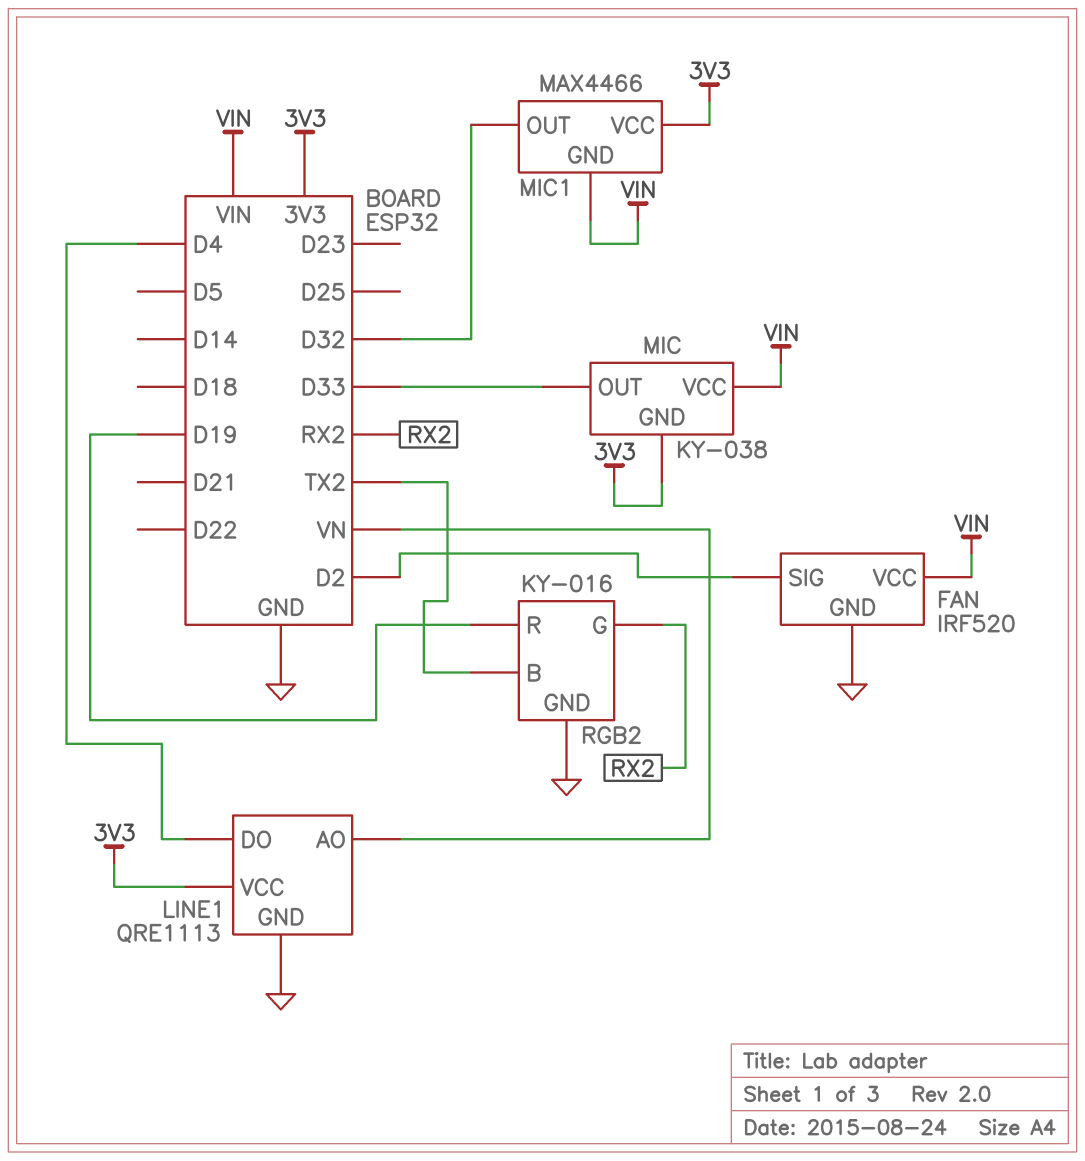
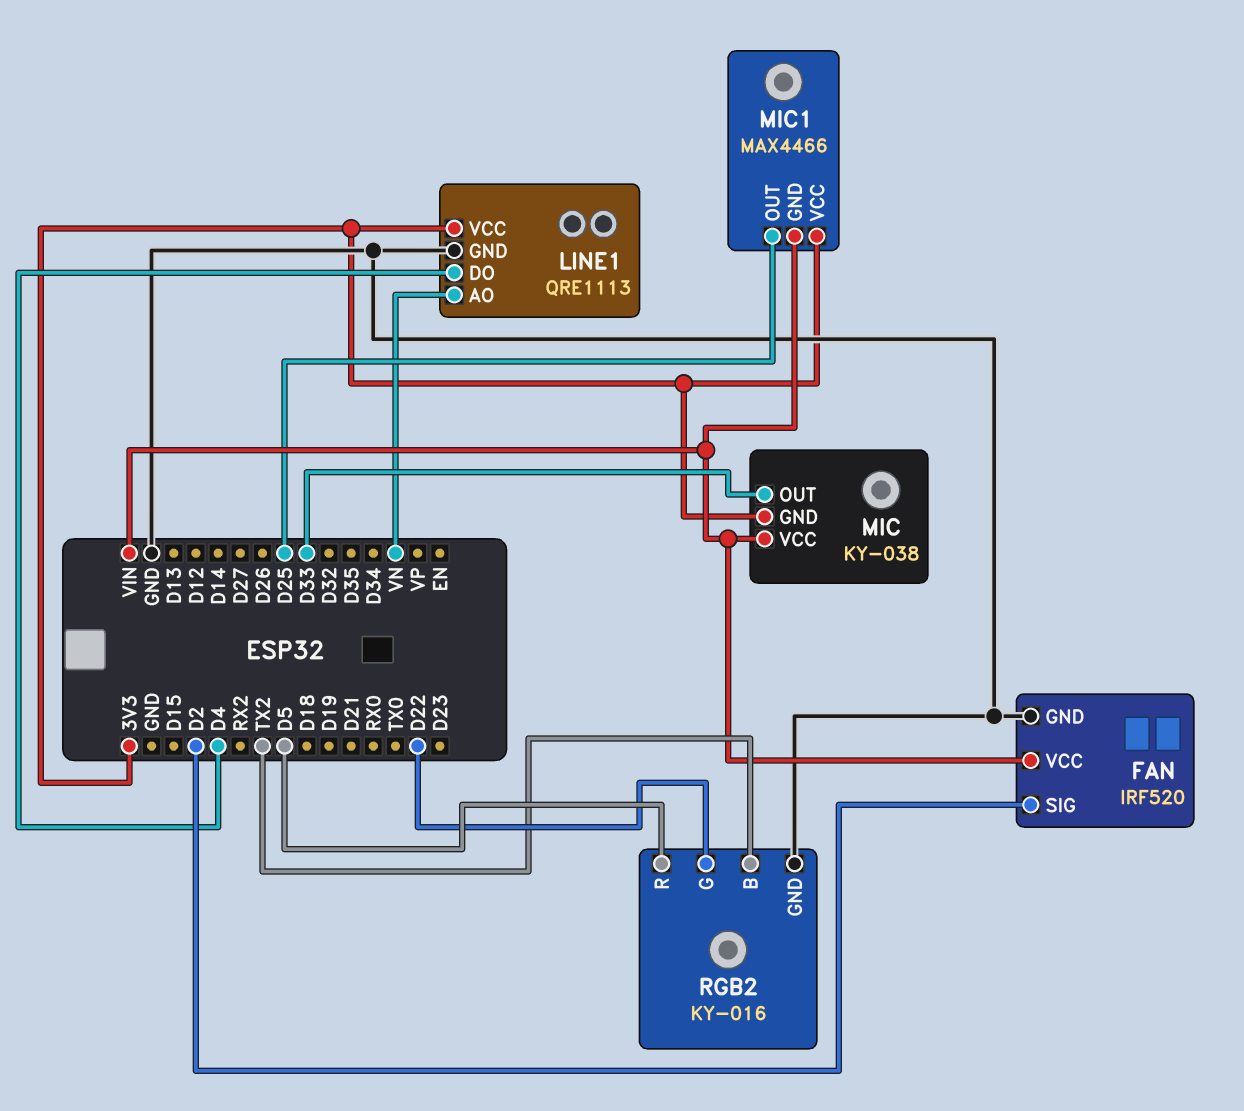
MIC1 pin OUT: D32 -> D25
RGB2 pin G: RX2 -> D22
RGB2 pin R: D19 -> D5

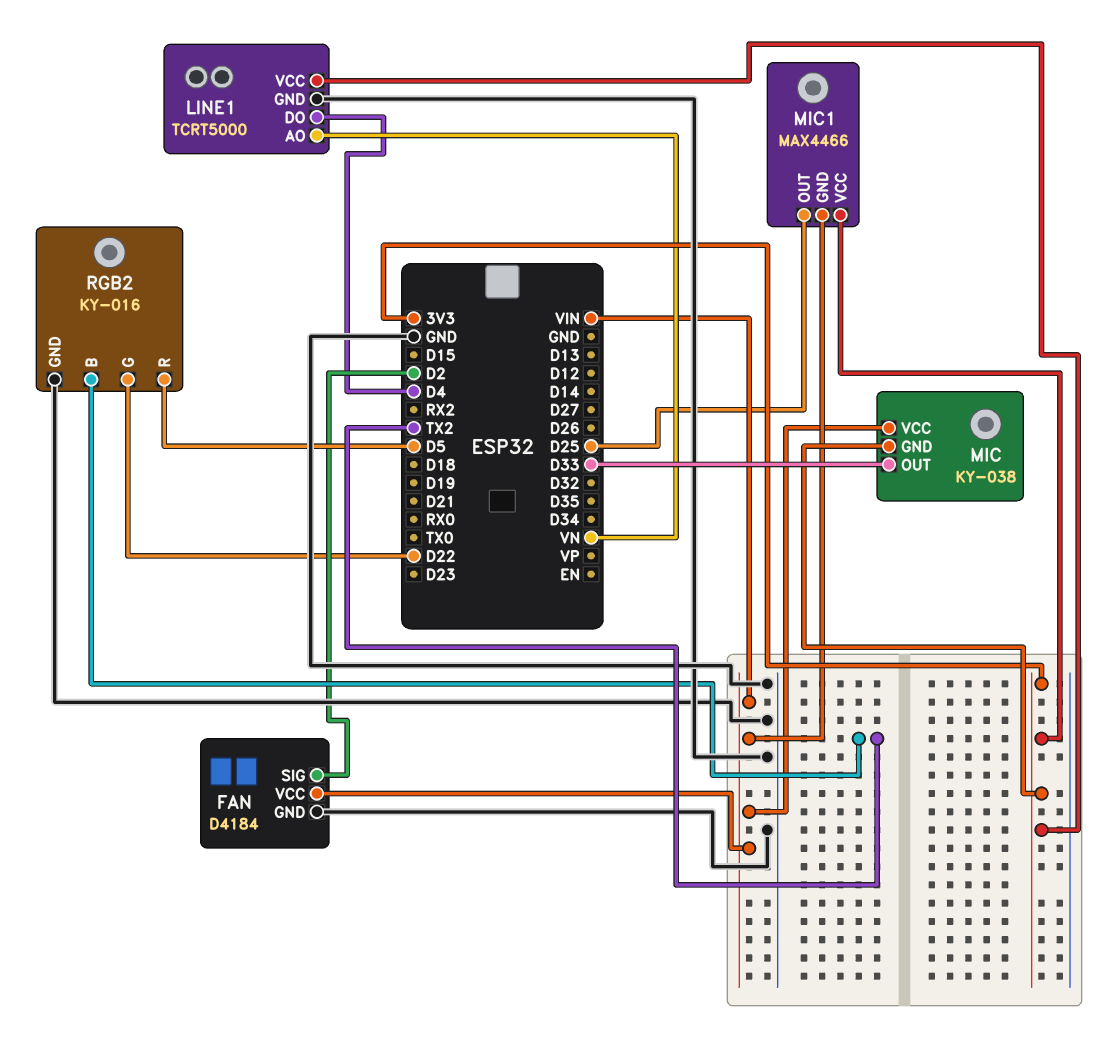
FAN: IRF520 -> D4184
LINE1: QRE1113 -> TCRT5000

